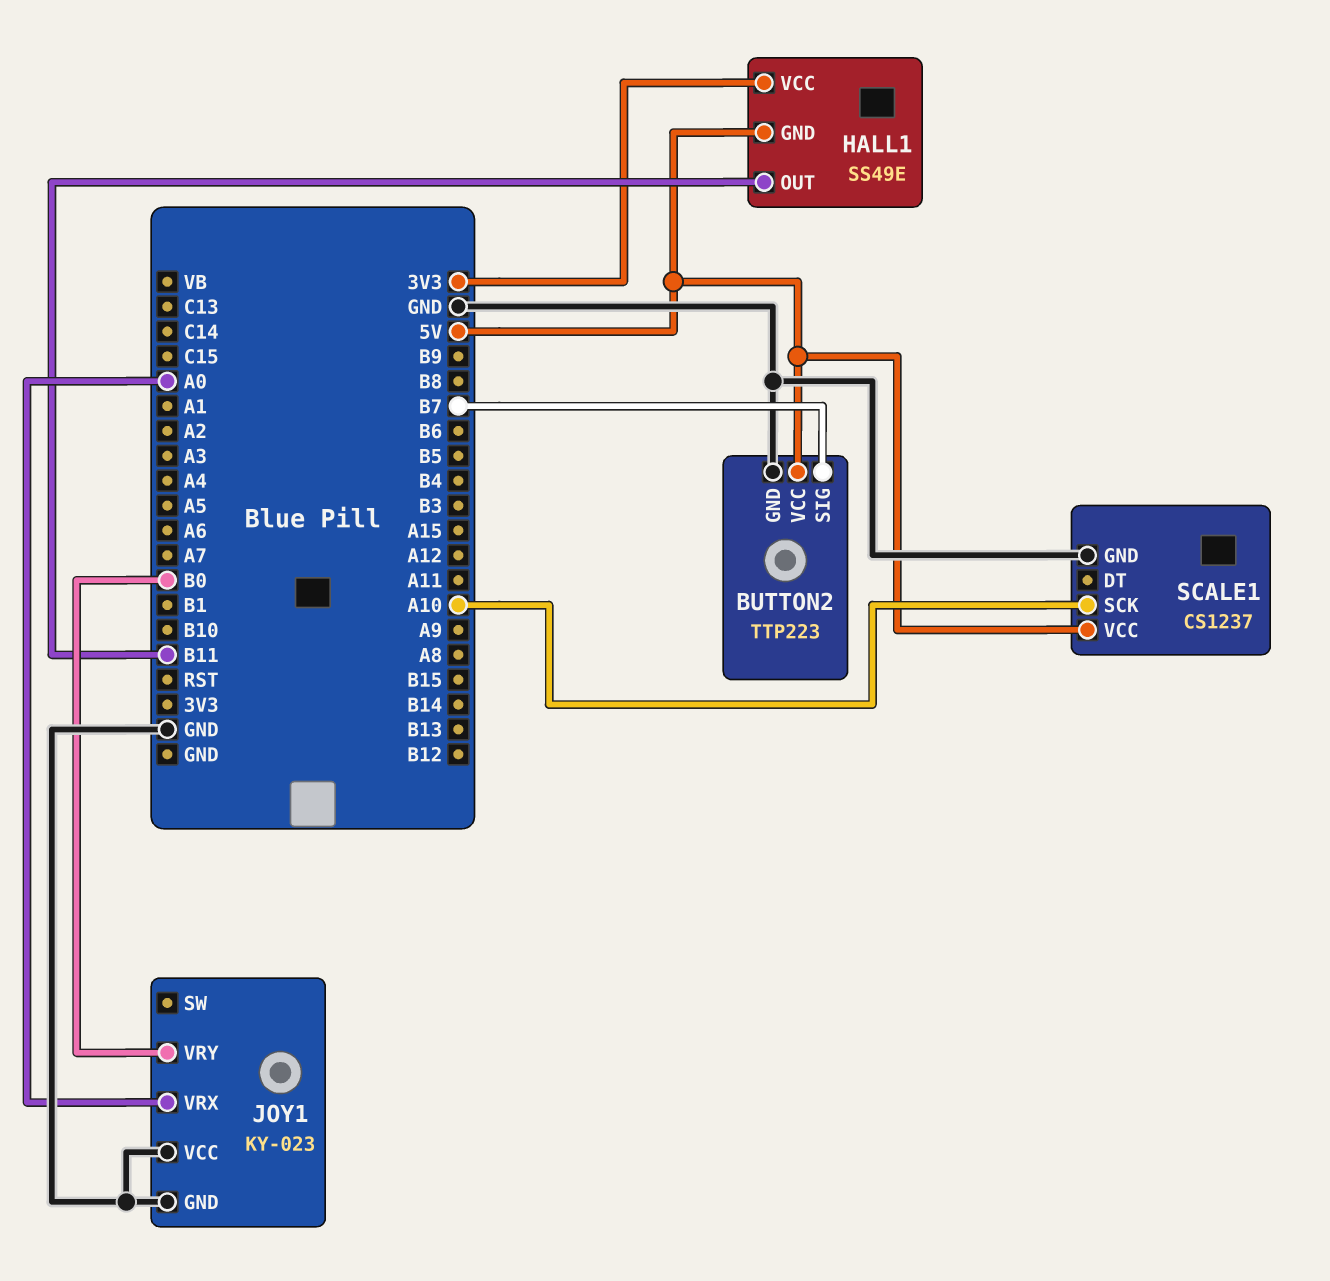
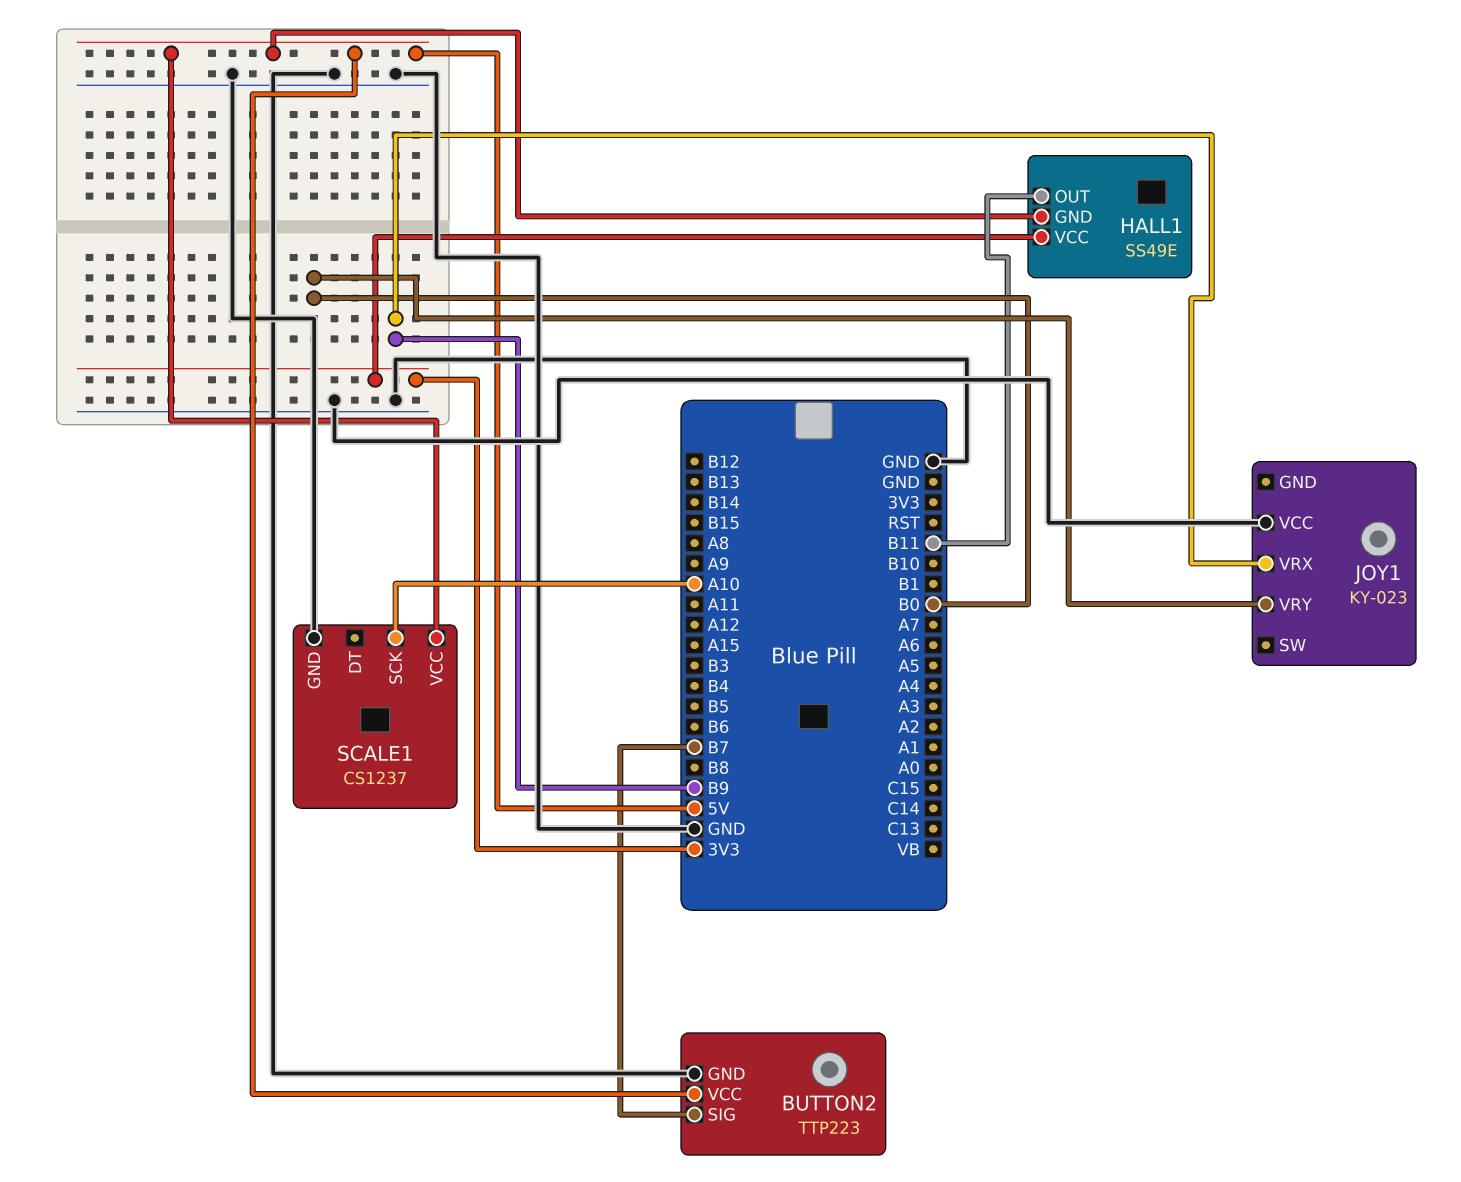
JOY1 pin GND: GND -> none
JOY1 pin VRX: A0 -> B9

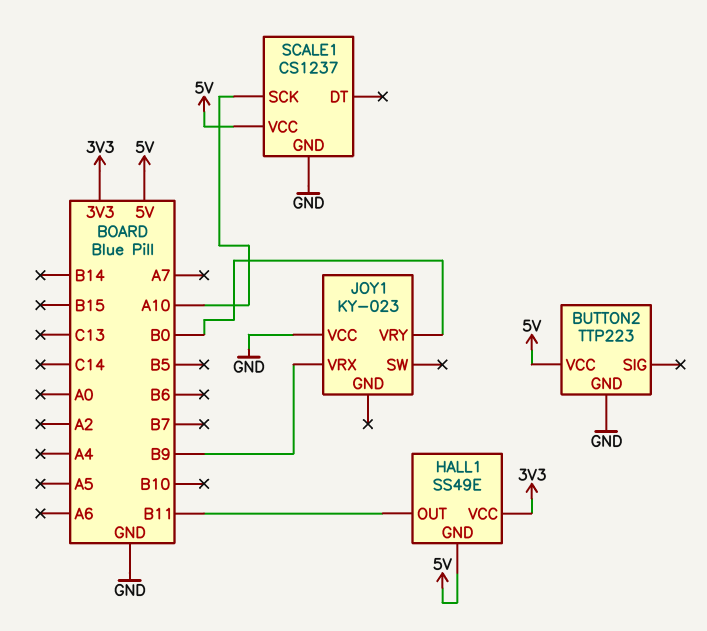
BUTTON2 pin SIG: B7 -> none

